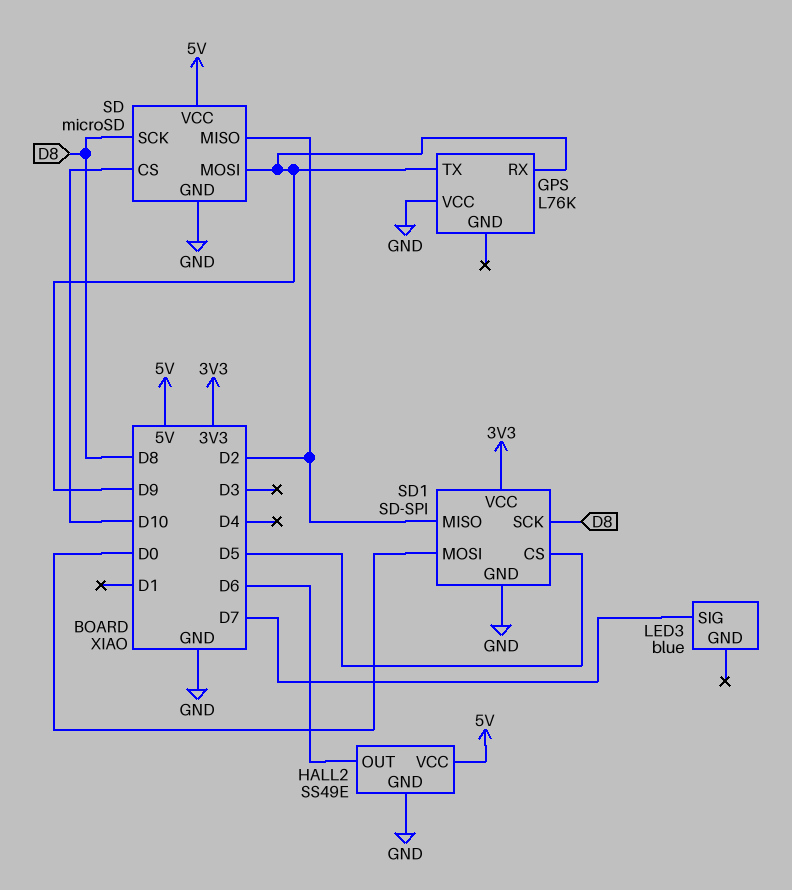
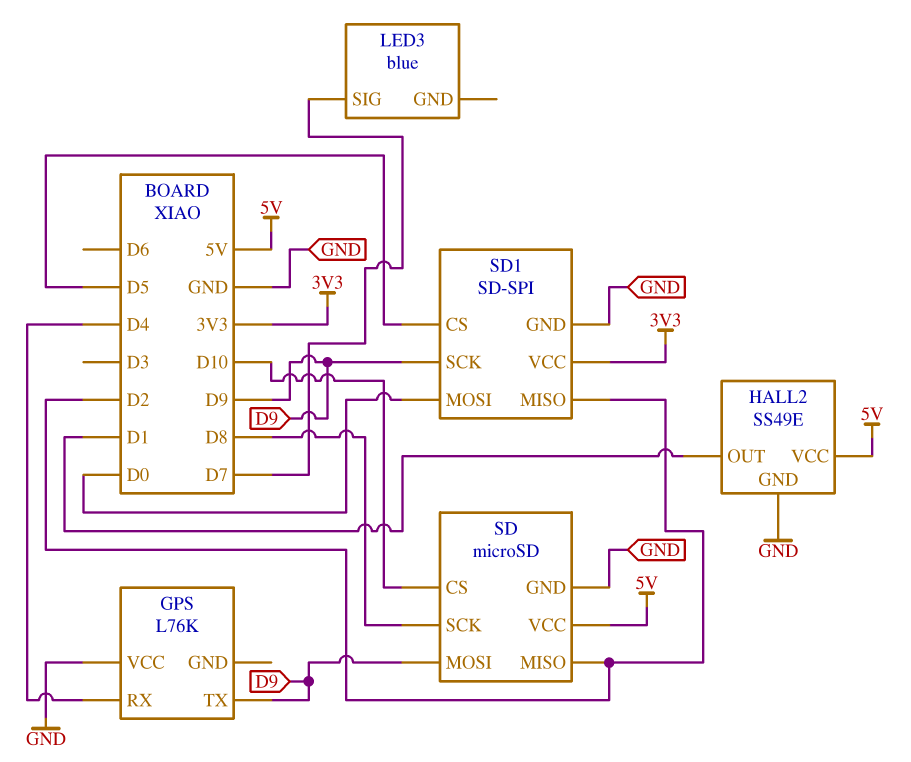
GPS pin RX: D9 -> D4
HALL2 pin OUT: D6 -> D1
SD1 pin SCK: D8 -> D9

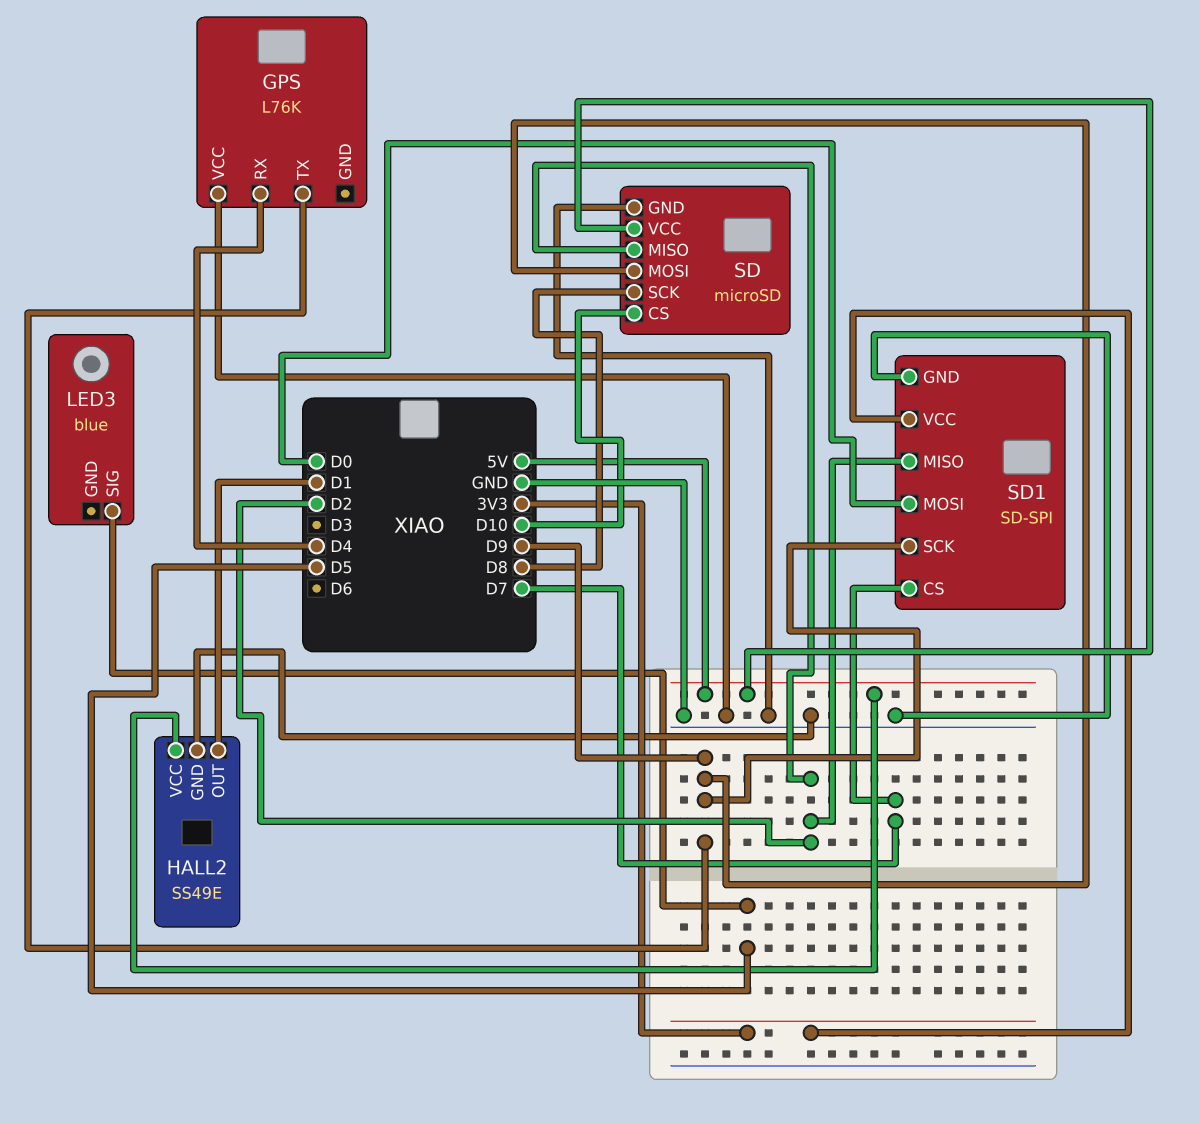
LED3 pin SIG: D7 -> D5
SD1 pin CS: D5 -> D7

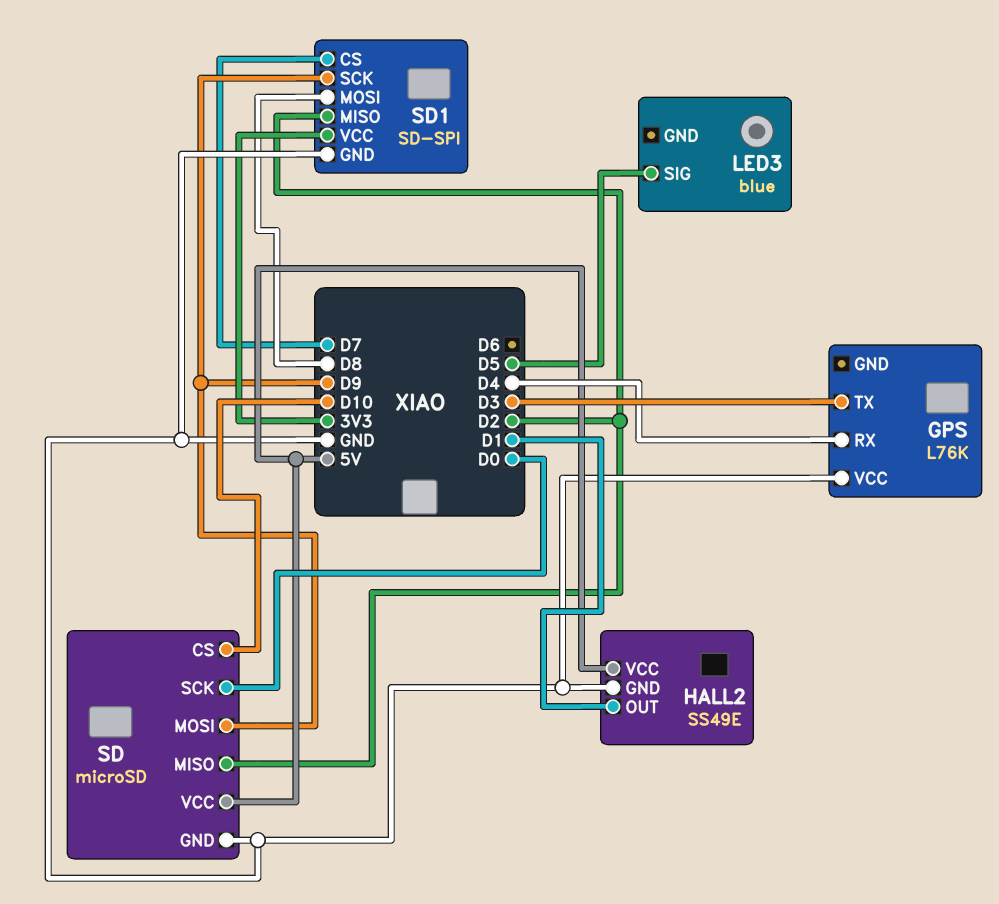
GPS pin TX: D9 -> D3
SD pin SCK: D8 -> D0
SD1 pin MOSI: D0 -> D8

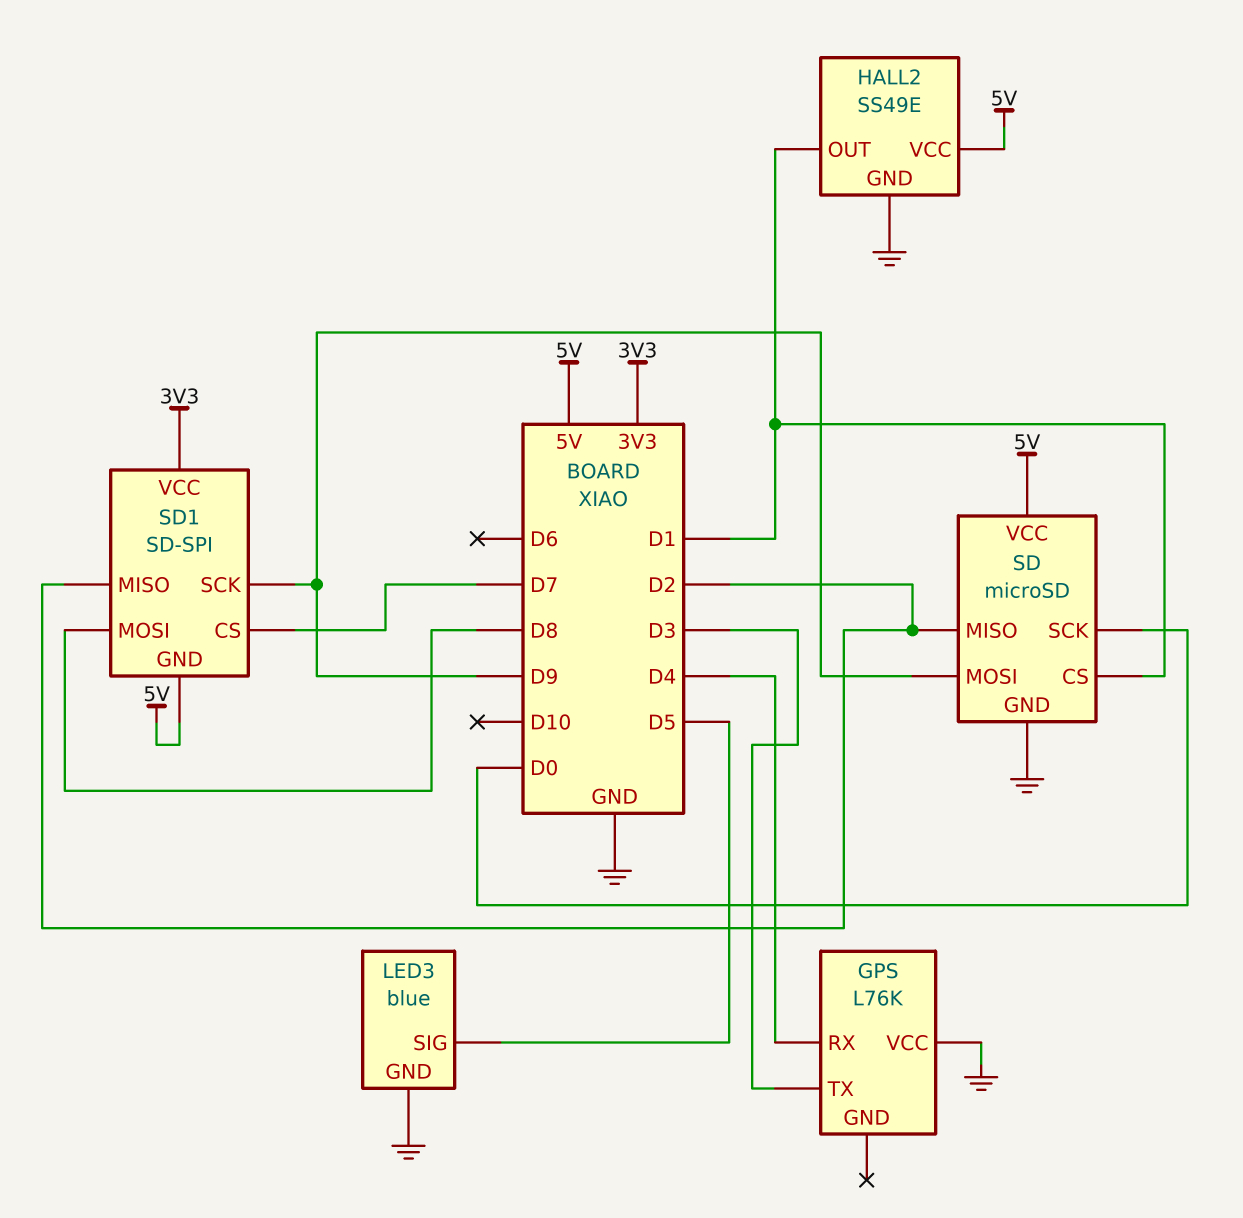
LED3 pin GND: none -> GND
SD pin CS: D10 -> D1
SD1 pin GND: GND -> 5V

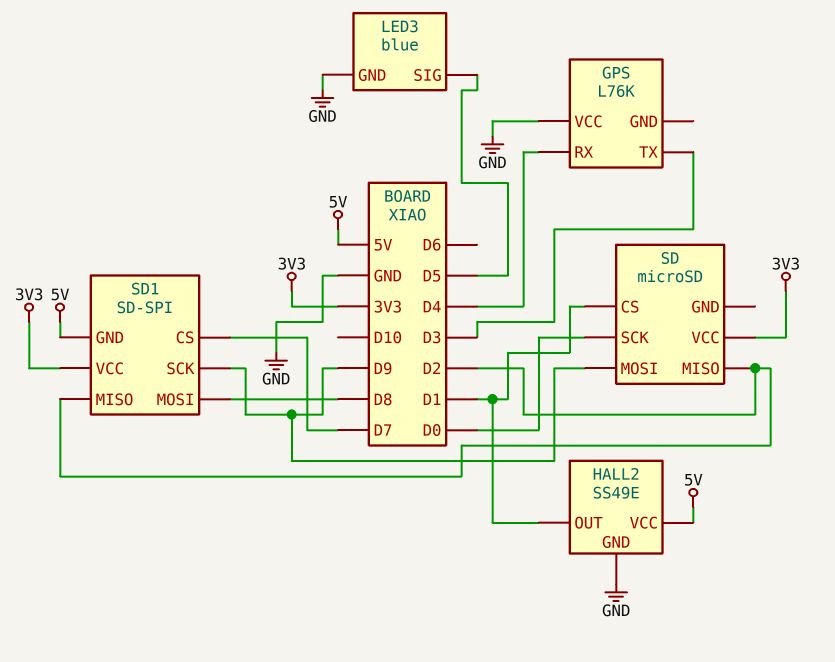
SD pin GND: GND -> none
SD pin VCC: 5V -> 3V3

